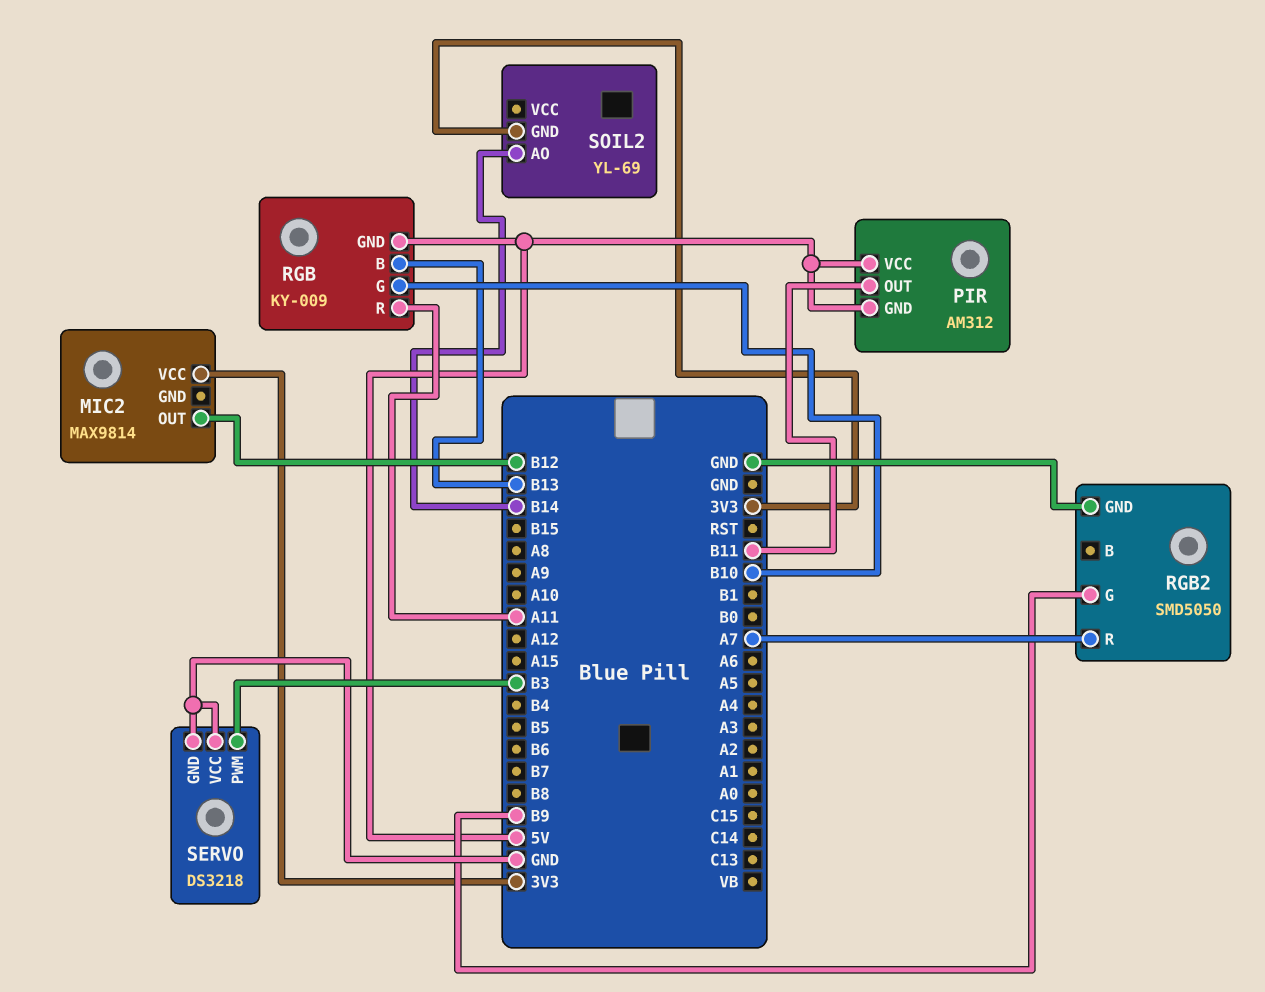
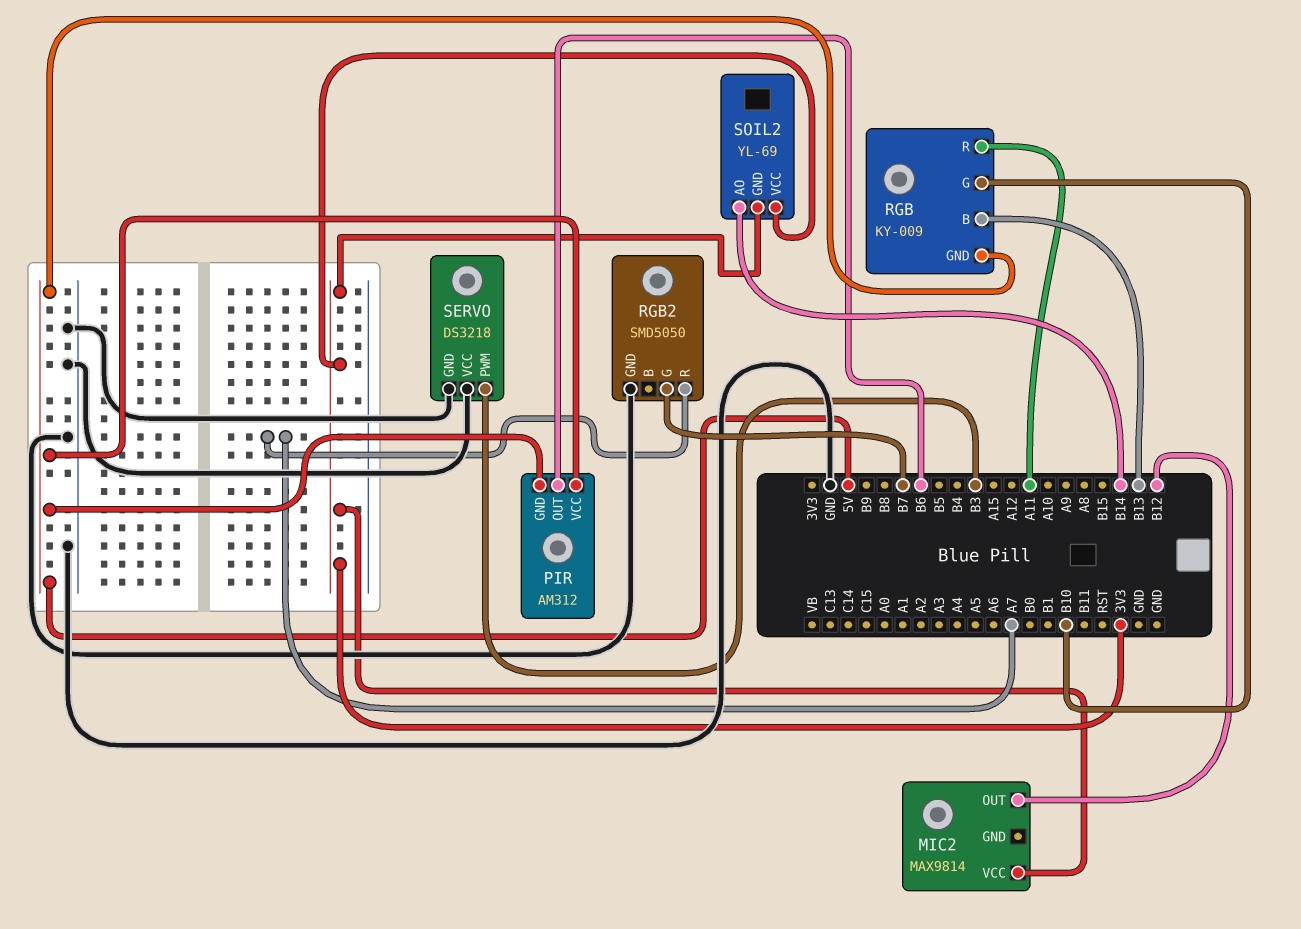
PIR pin OUT: B11 -> B6
RGB2 pin G: B9 -> B7
SOIL2 pin VCC: none -> 3V3

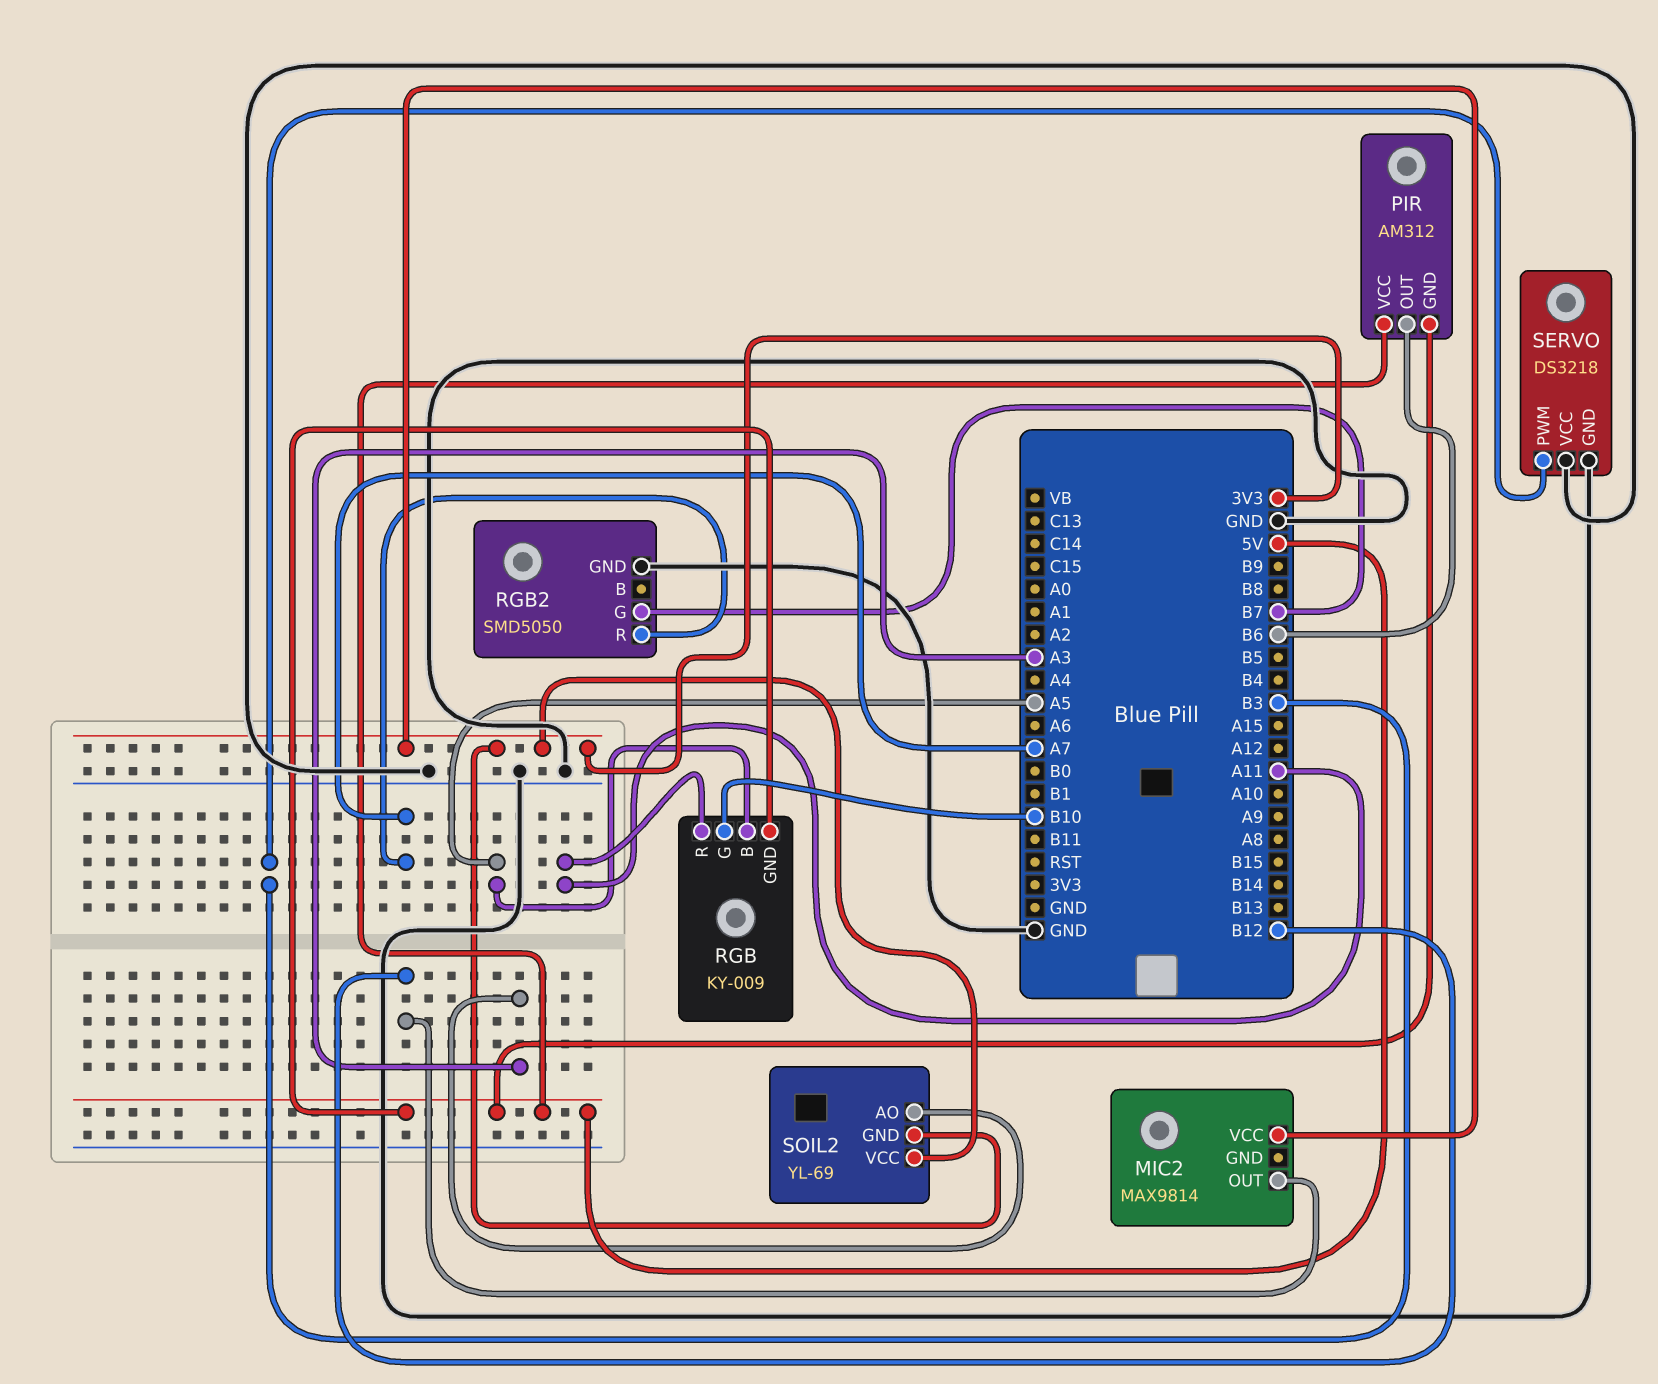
RGB pin B: B13 -> A5
SOIL2 pin AO: B14 -> A3

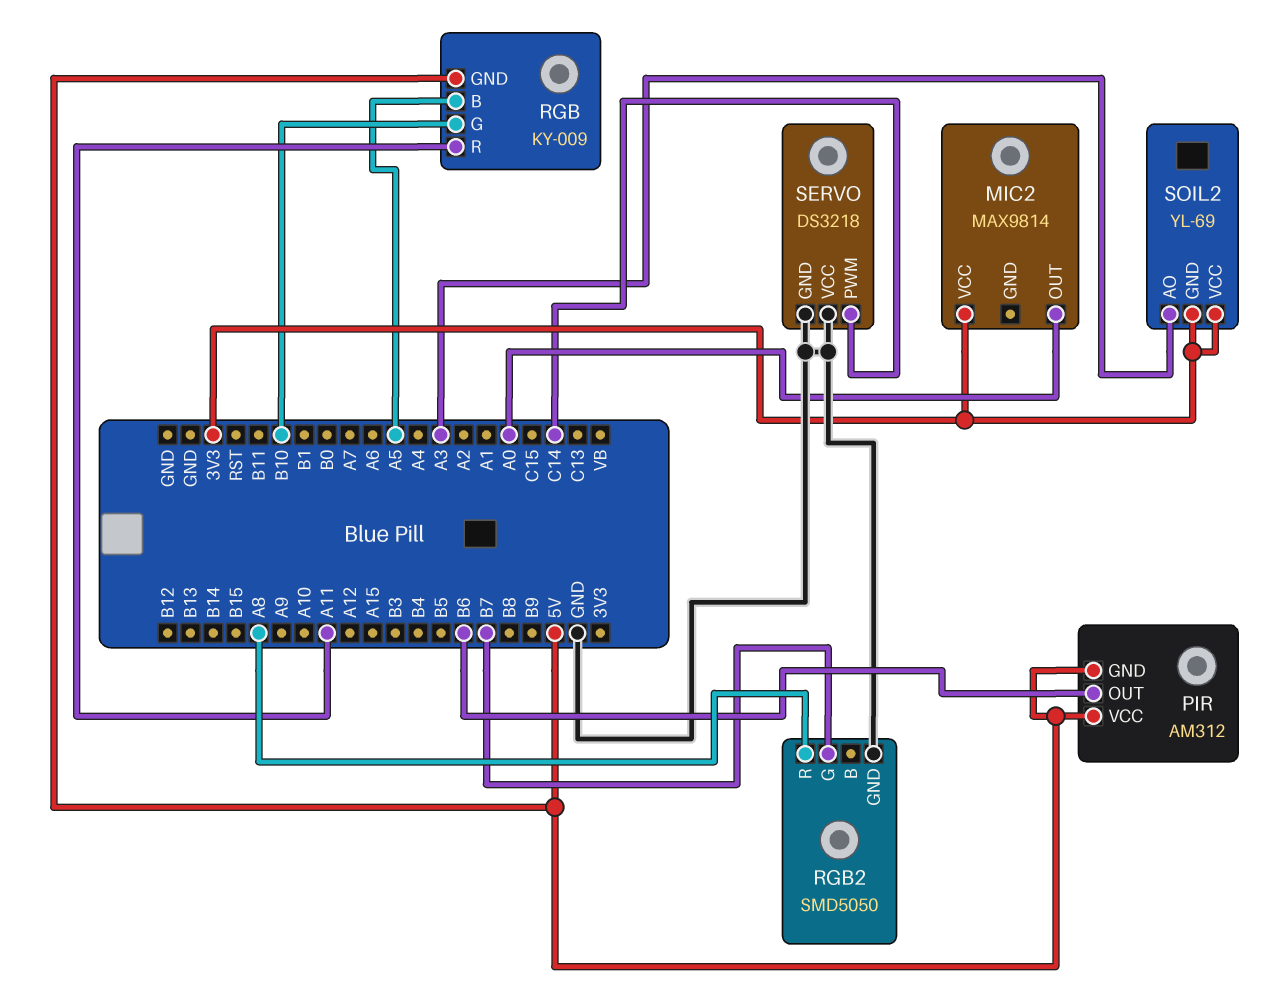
MIC2 pin OUT: B12 -> A0
RGB2 pin R: A7 -> A8
SERVO pin PWM: B3 -> C14

